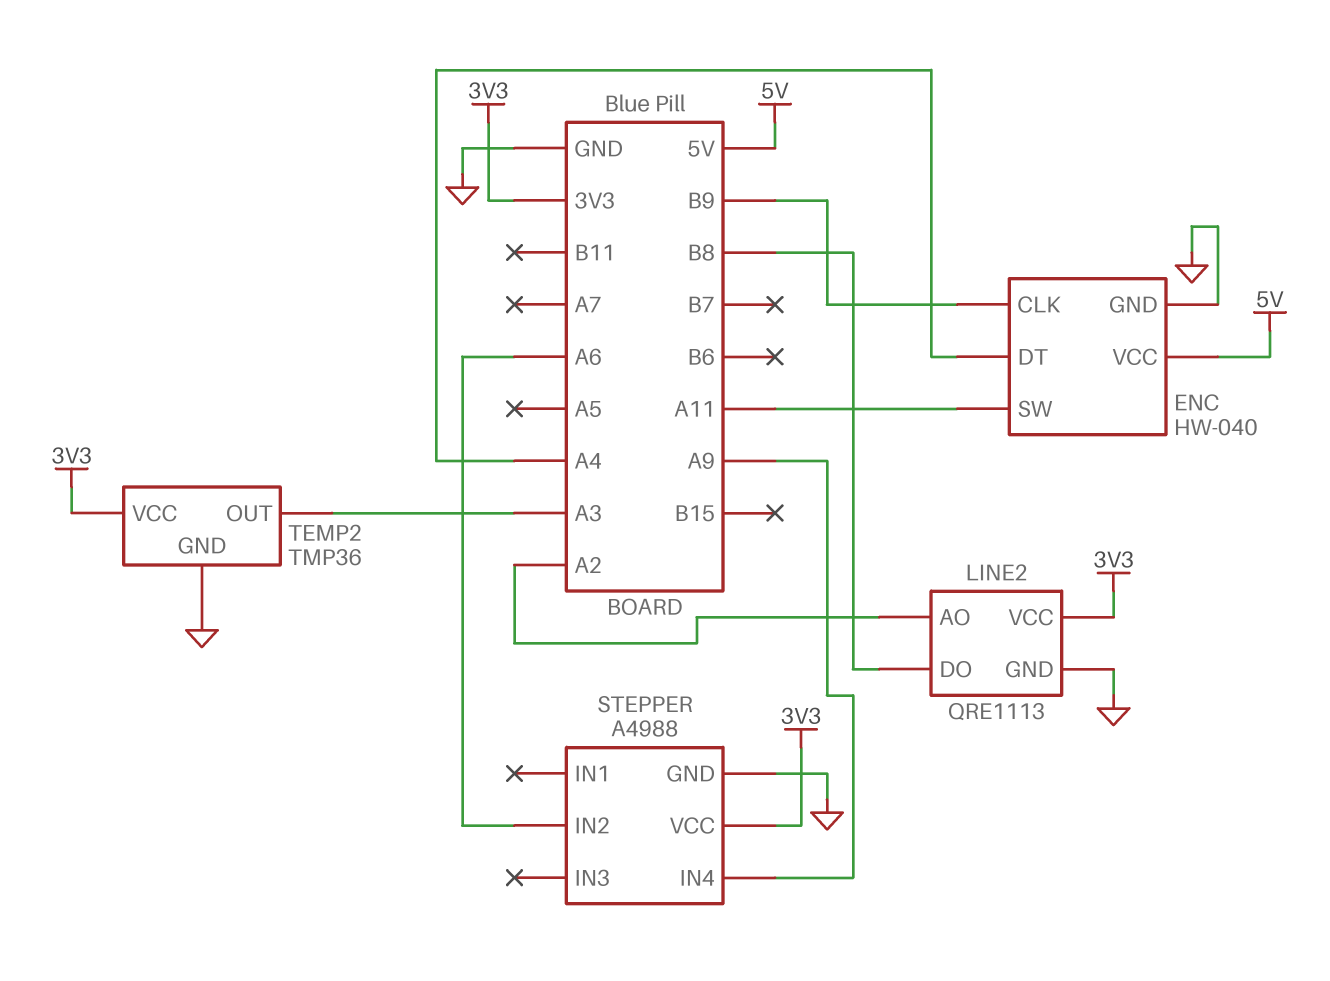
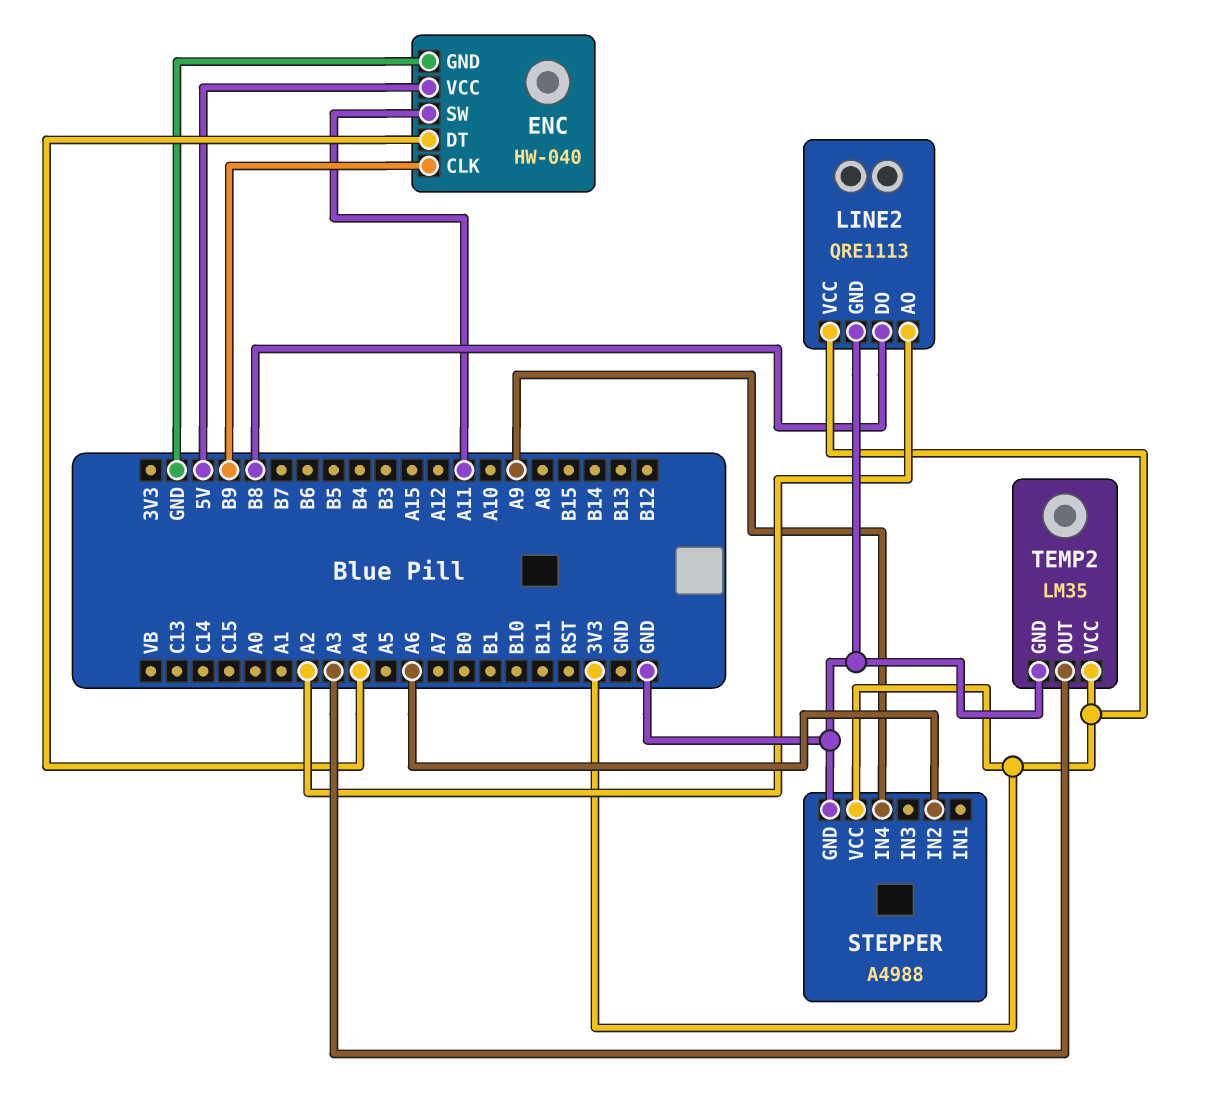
TEMP2: TMP36 -> LM35

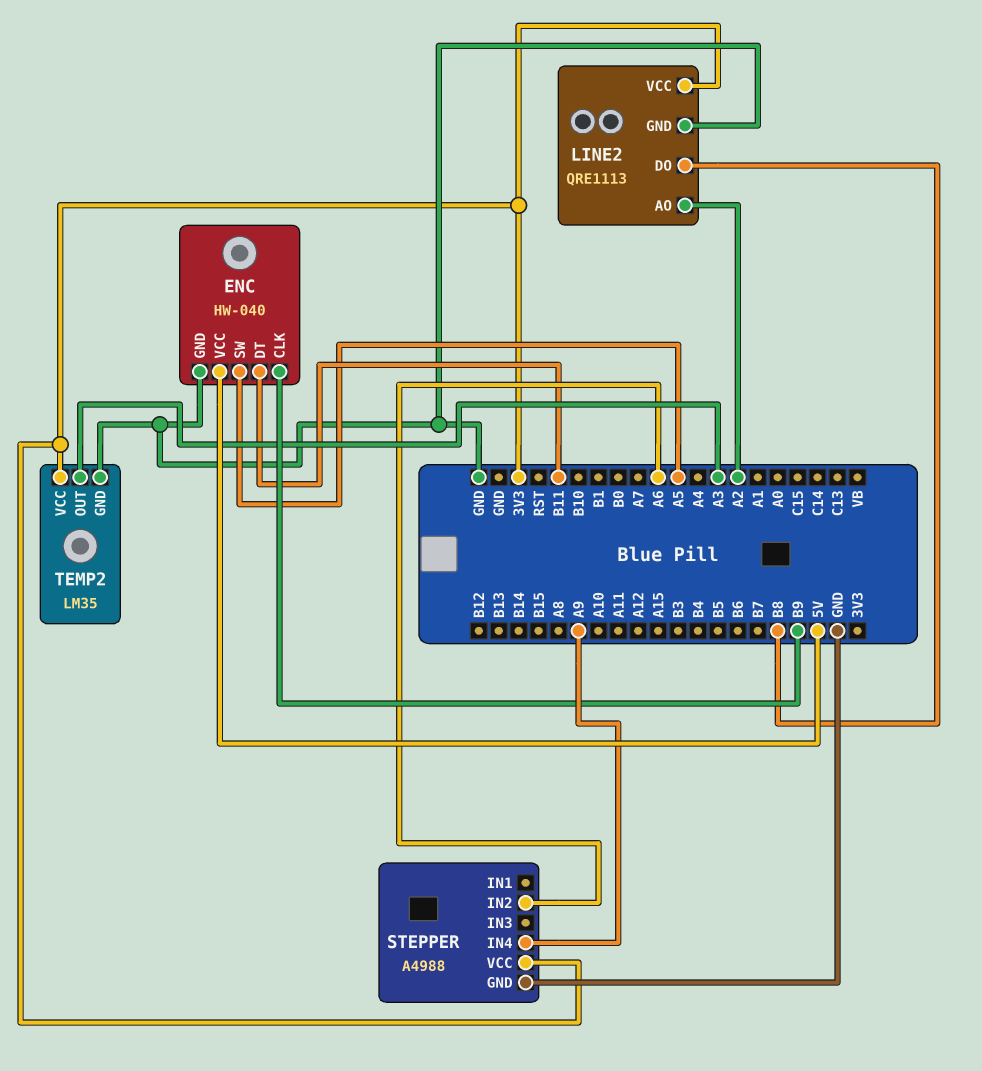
ENC pin DT: A4 -> B11
ENC pin SW: A11 -> A5

